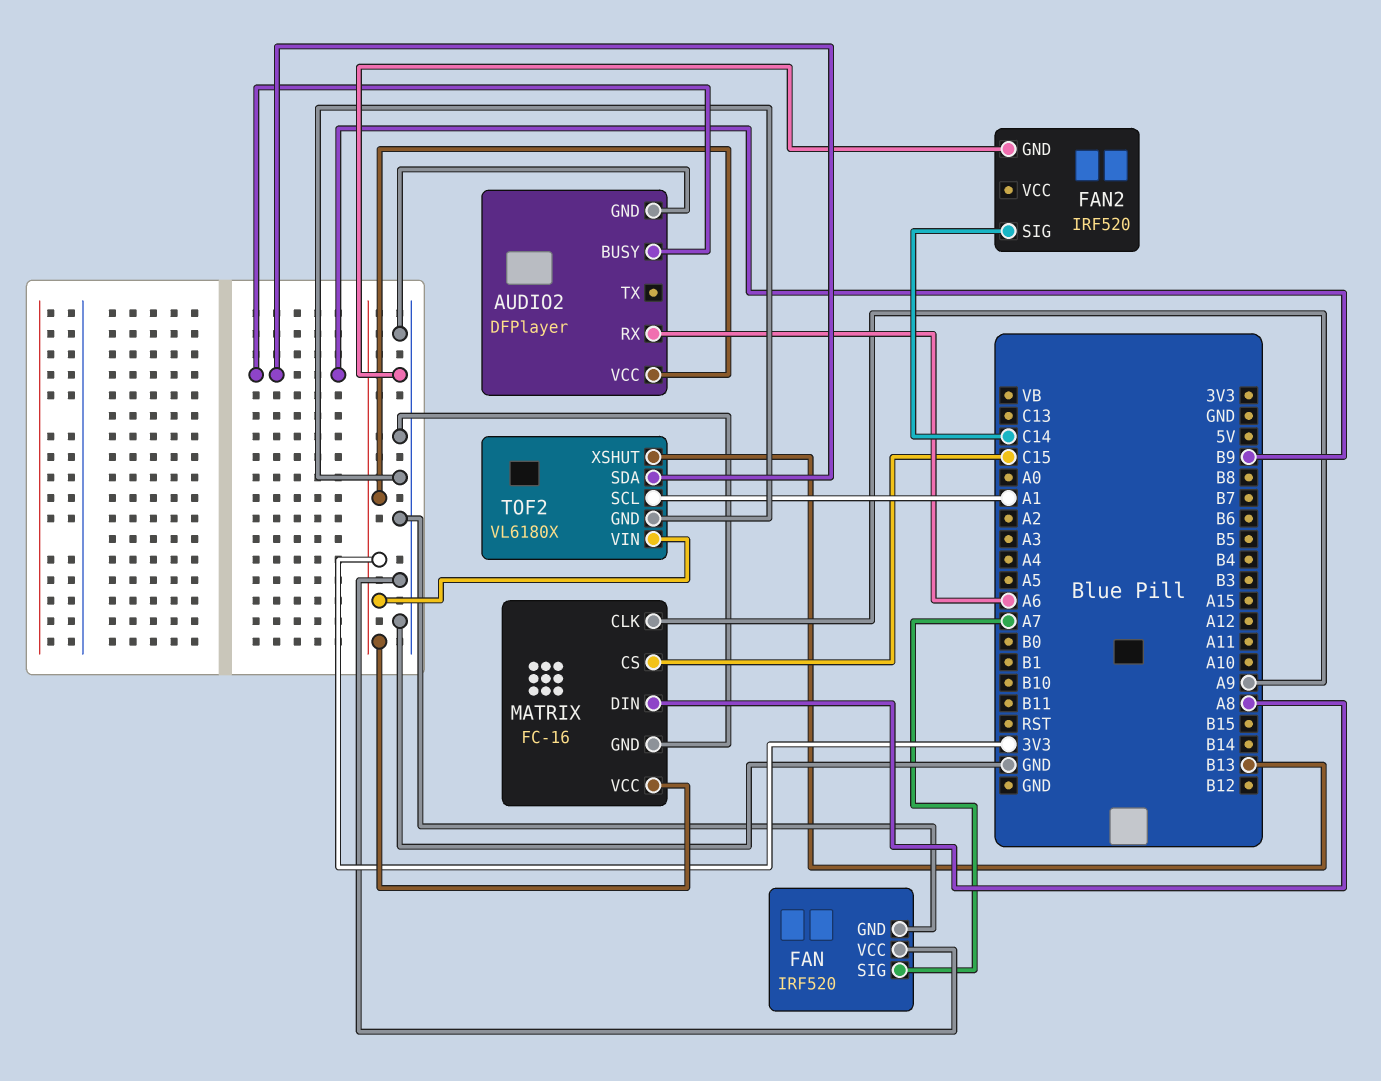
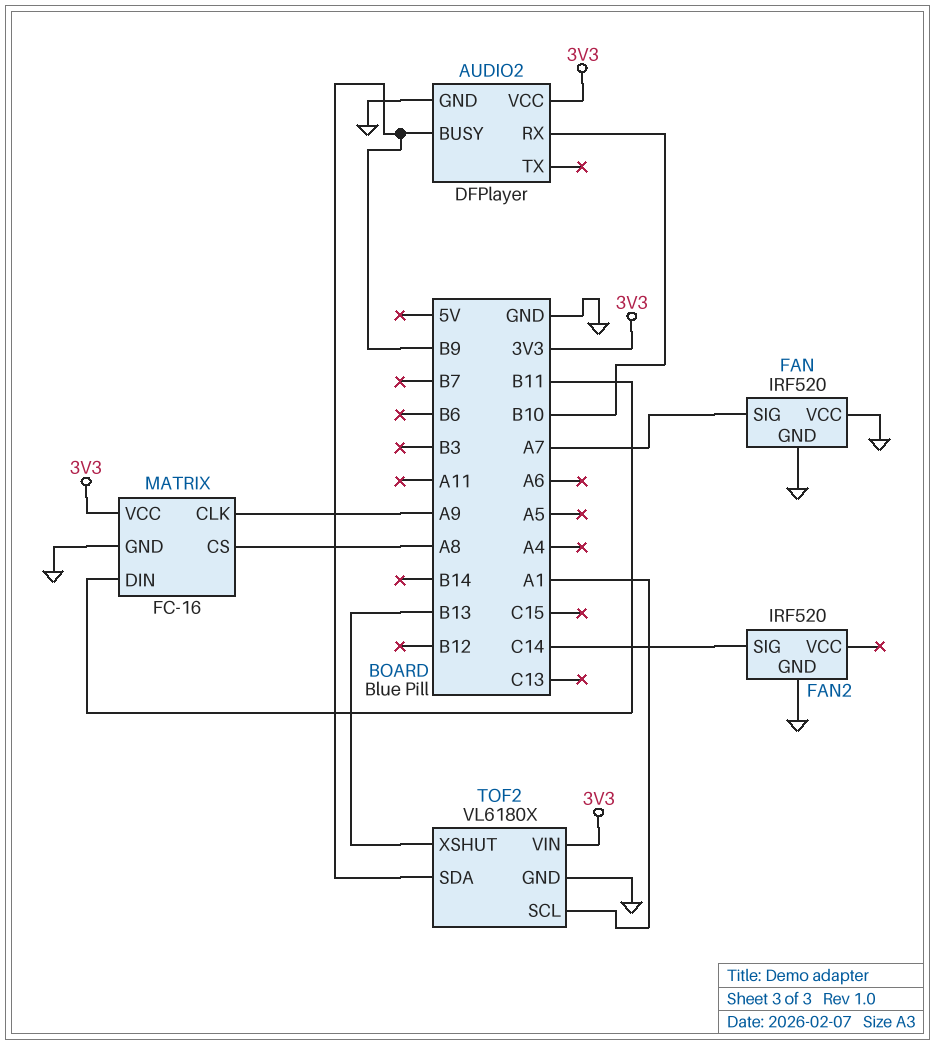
AUDIO2 pin RX: A6 -> B10
MATRIX pin CS: C15 -> A8
MATRIX pin DIN: A8 -> B11

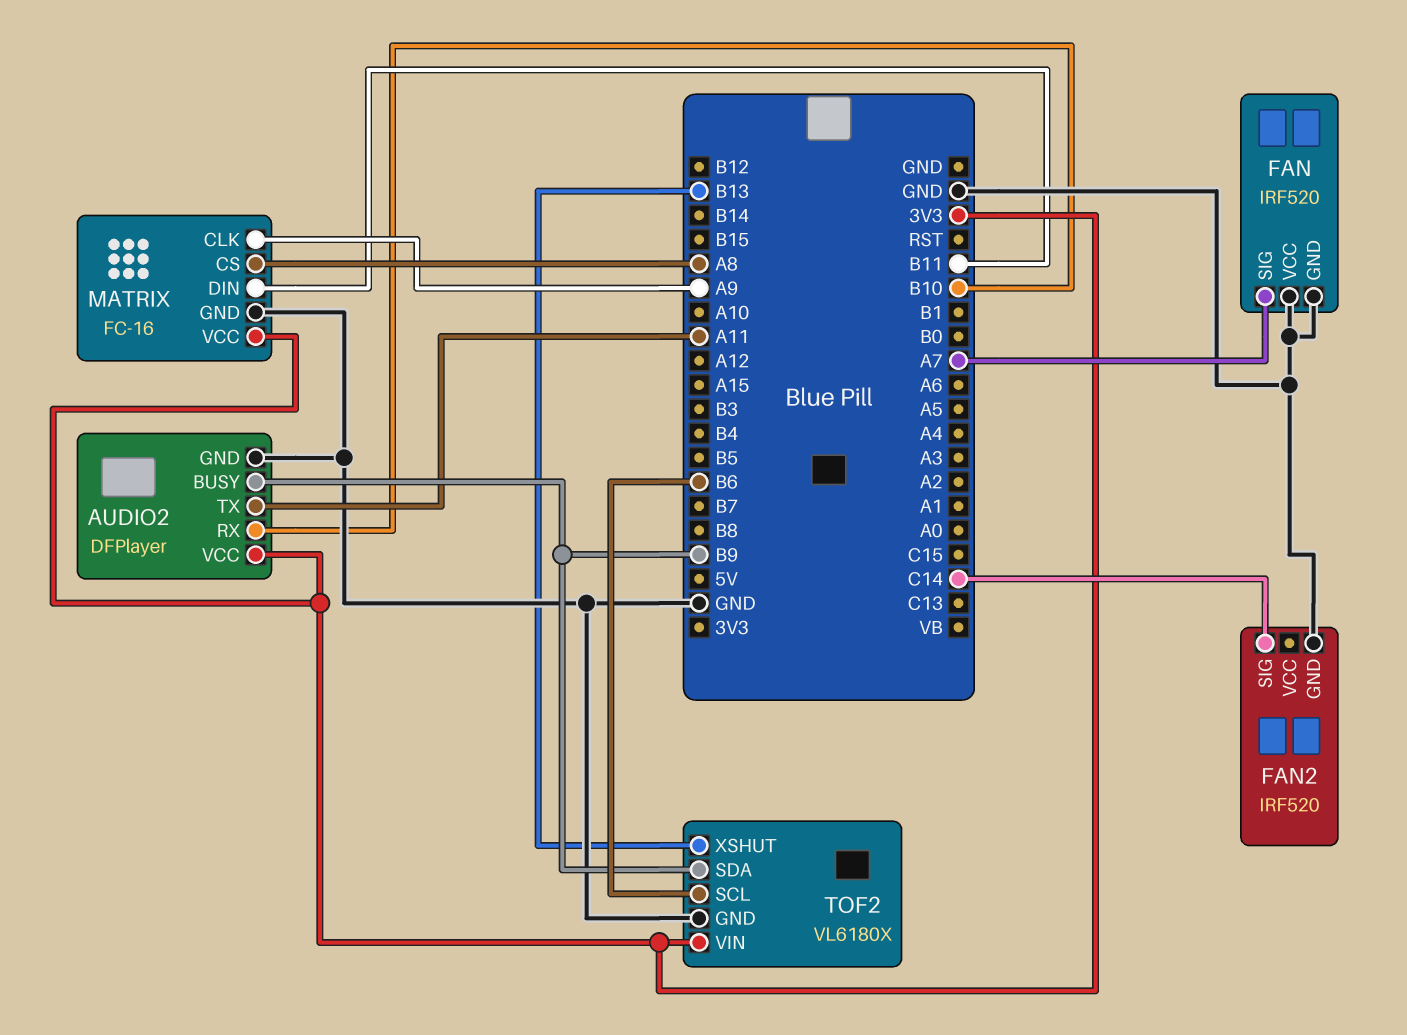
AUDIO2 pin TX: none -> A11
TOF2 pin SCL: A1 -> B6

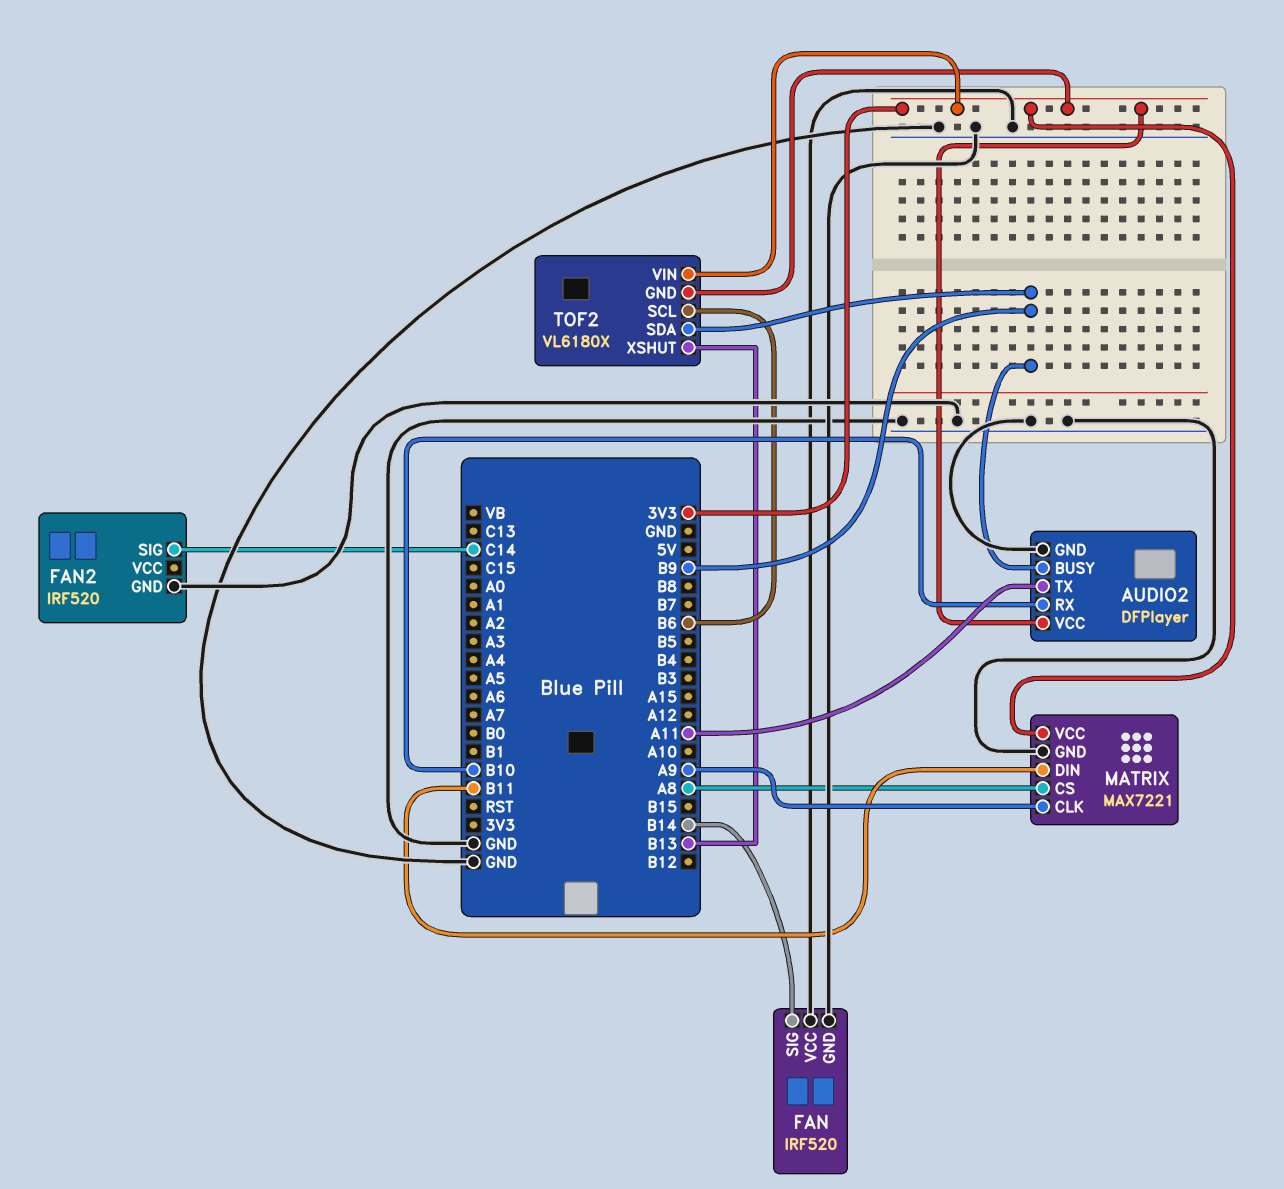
FAN pin SIG: A7 -> B14
MATRIX: FC-16 -> MAX7221
TOF2 pin GND: GND -> 3V3

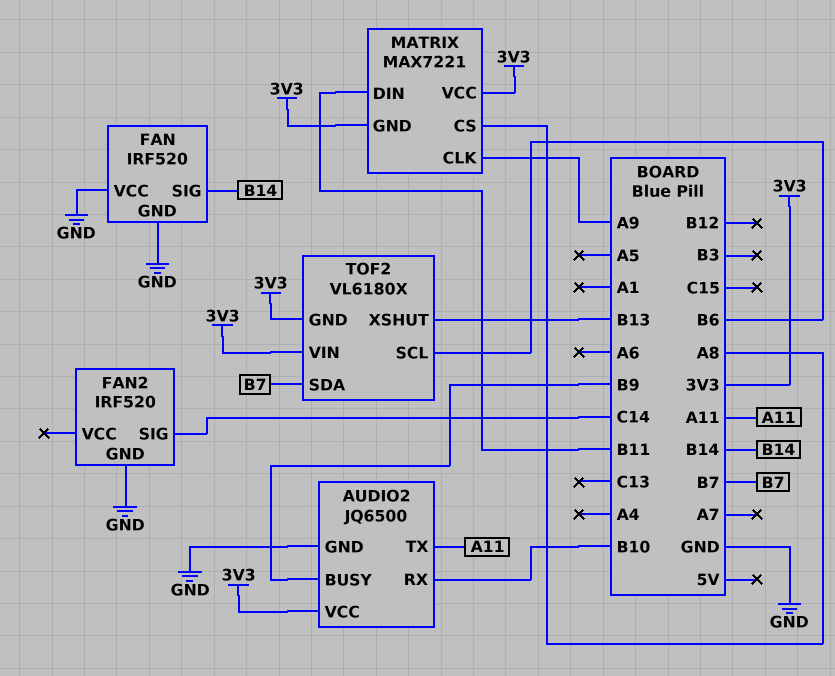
AUDIO2: DFPlayer -> JQ6500
MATRIX pin GND: GND -> 3V3
TOF2 pin SDA: B9 -> B7

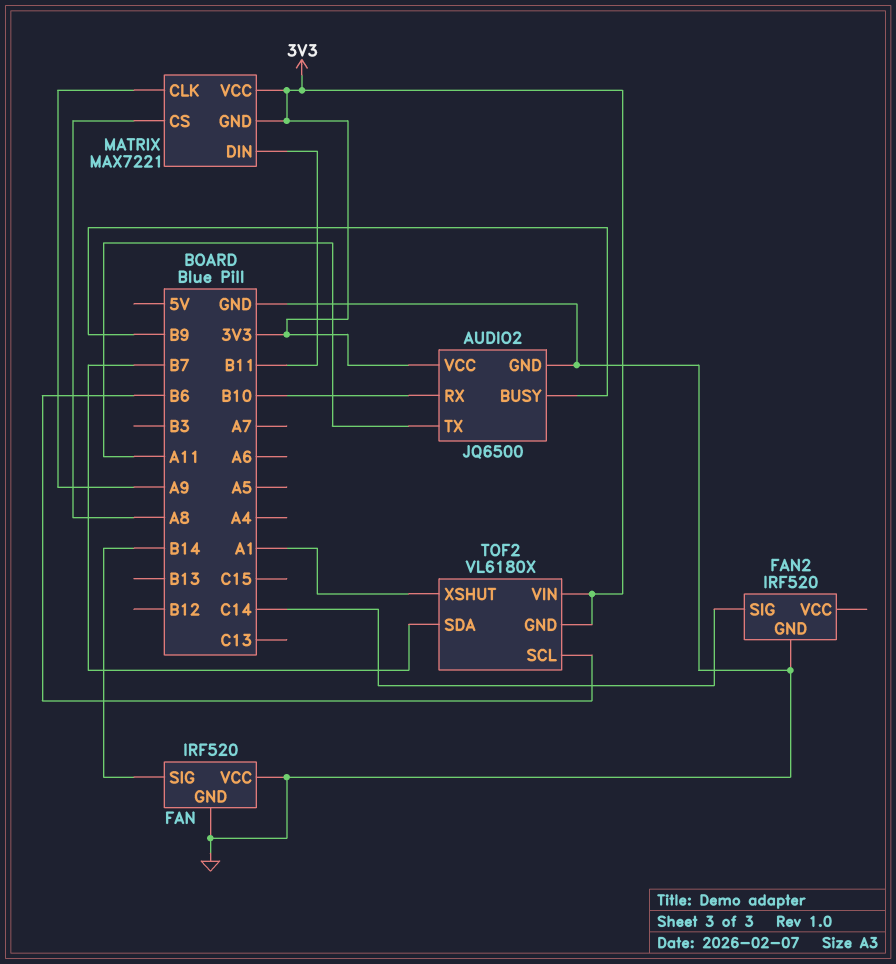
TOF2 pin XSHUT: B13 -> A1

